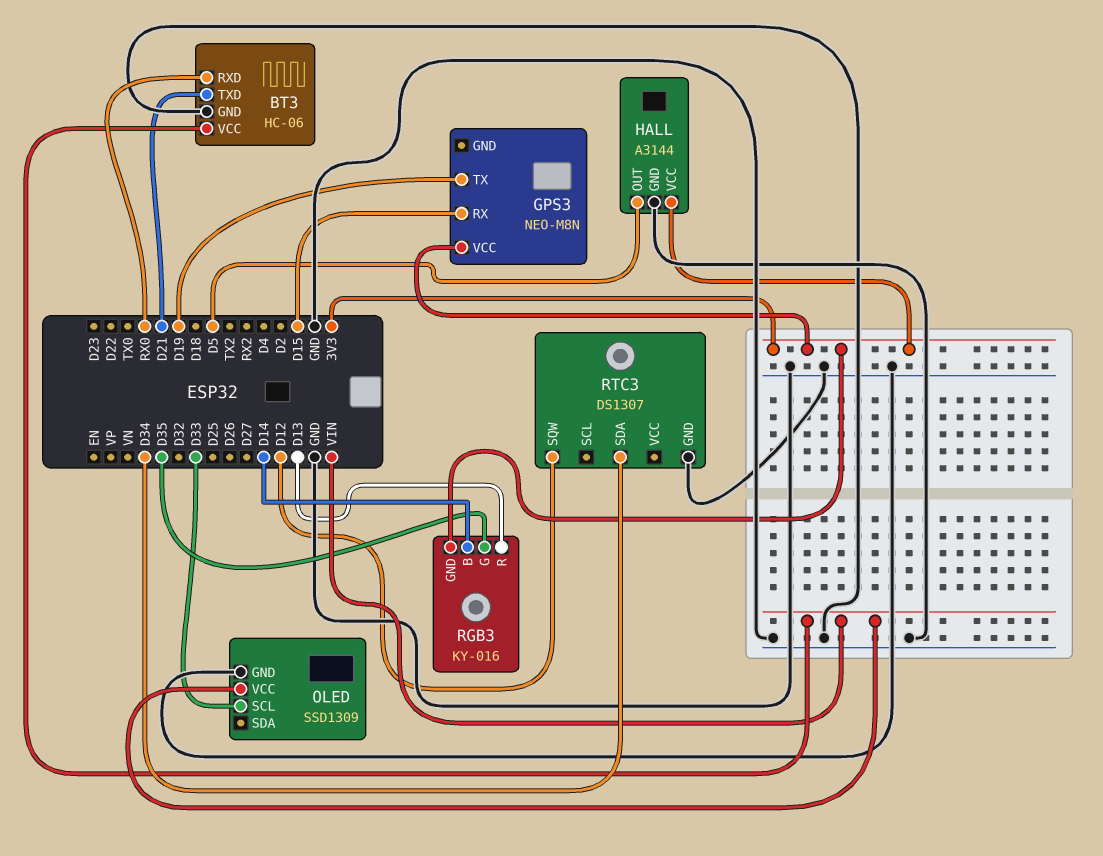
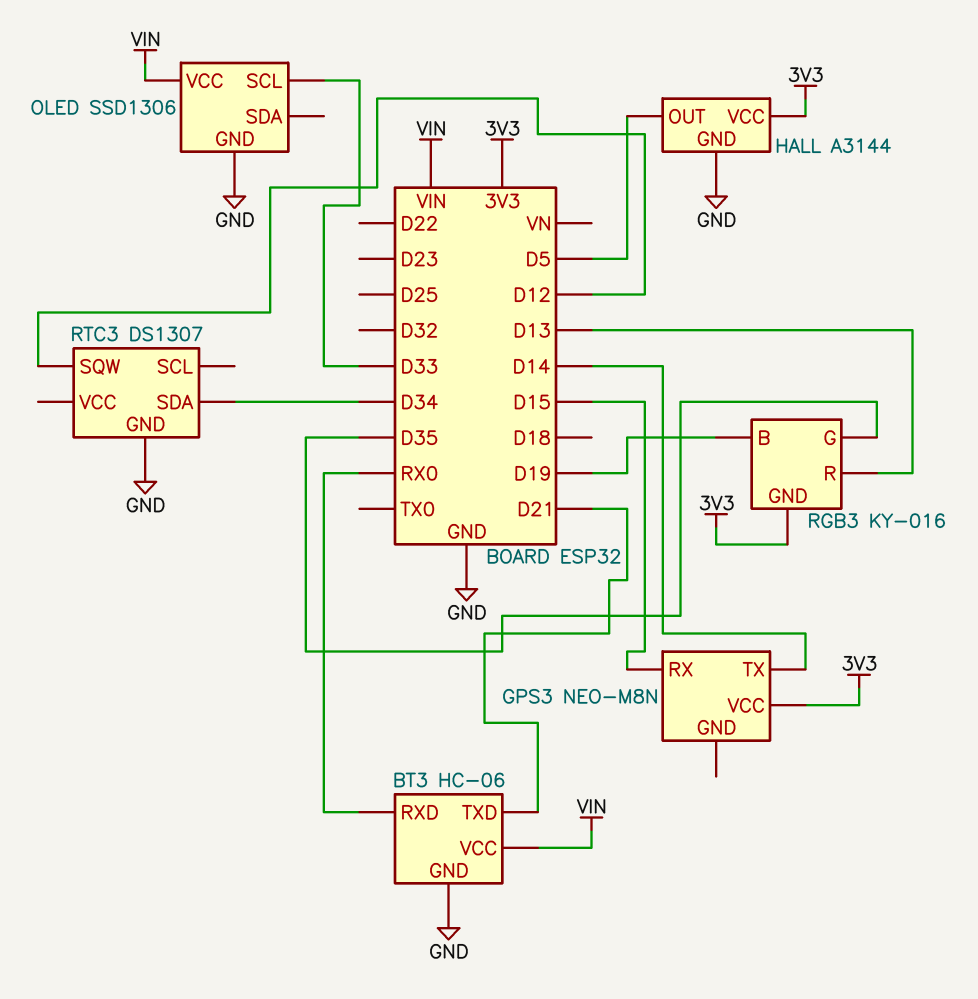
GPS3 pin TX: D19 -> D14
OLED: SSD1309 -> SSD1306
RGB3 pin B: D14 -> D19

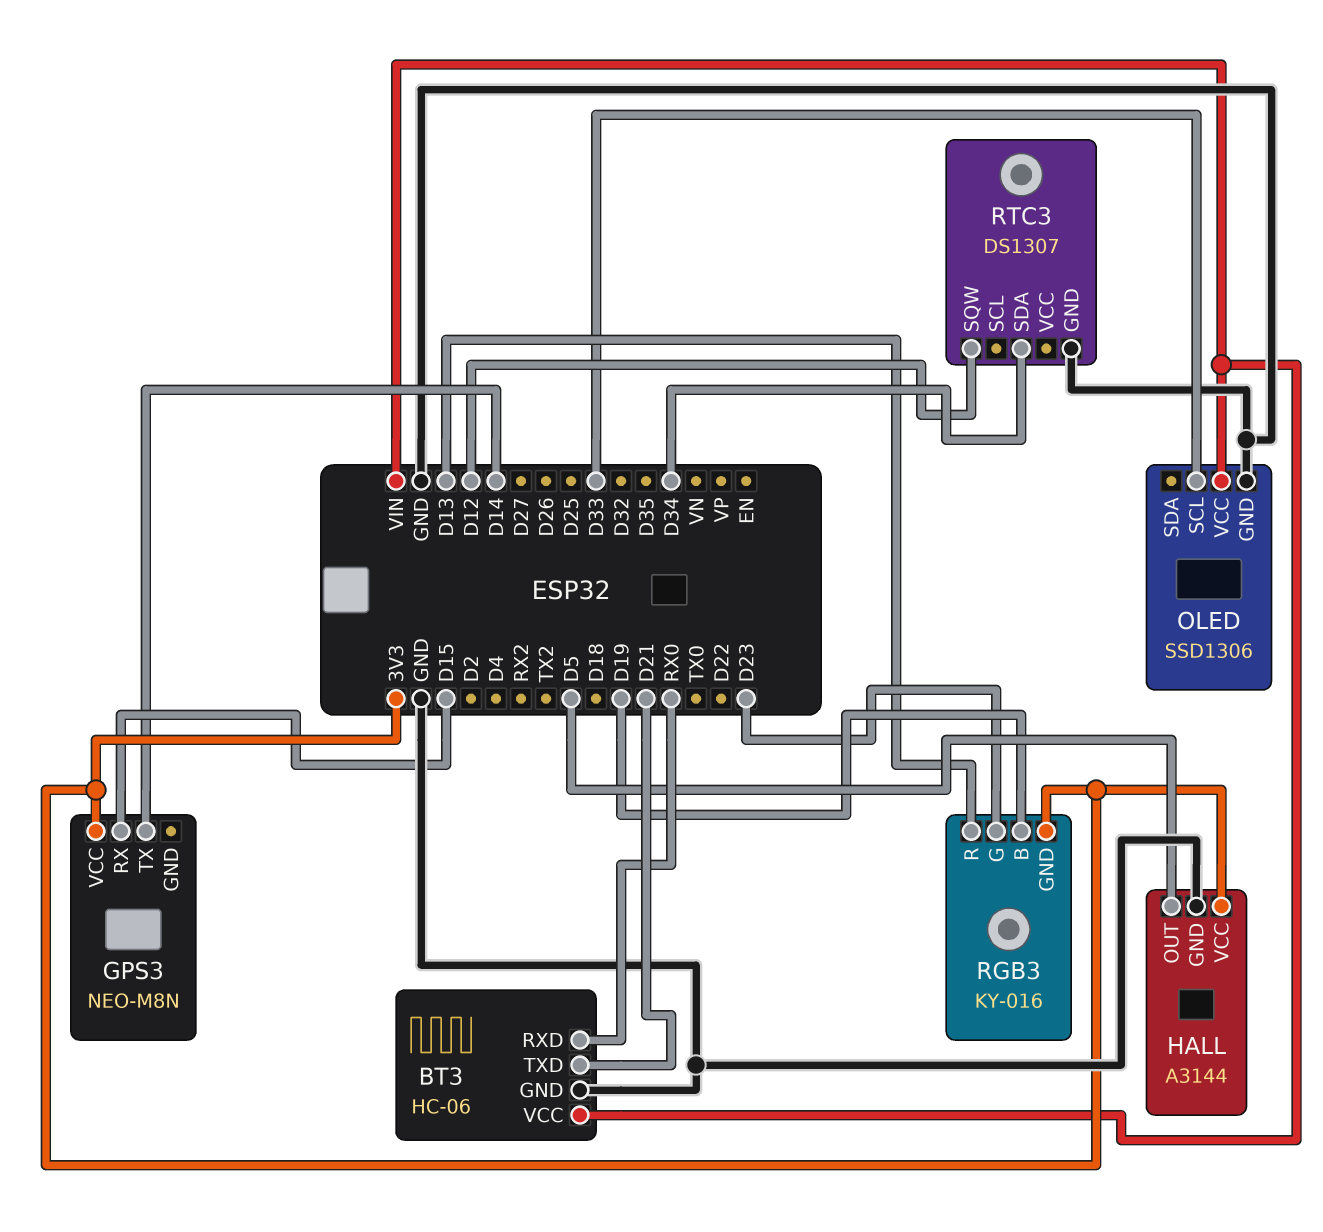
RGB3 pin G: D35 -> D23

